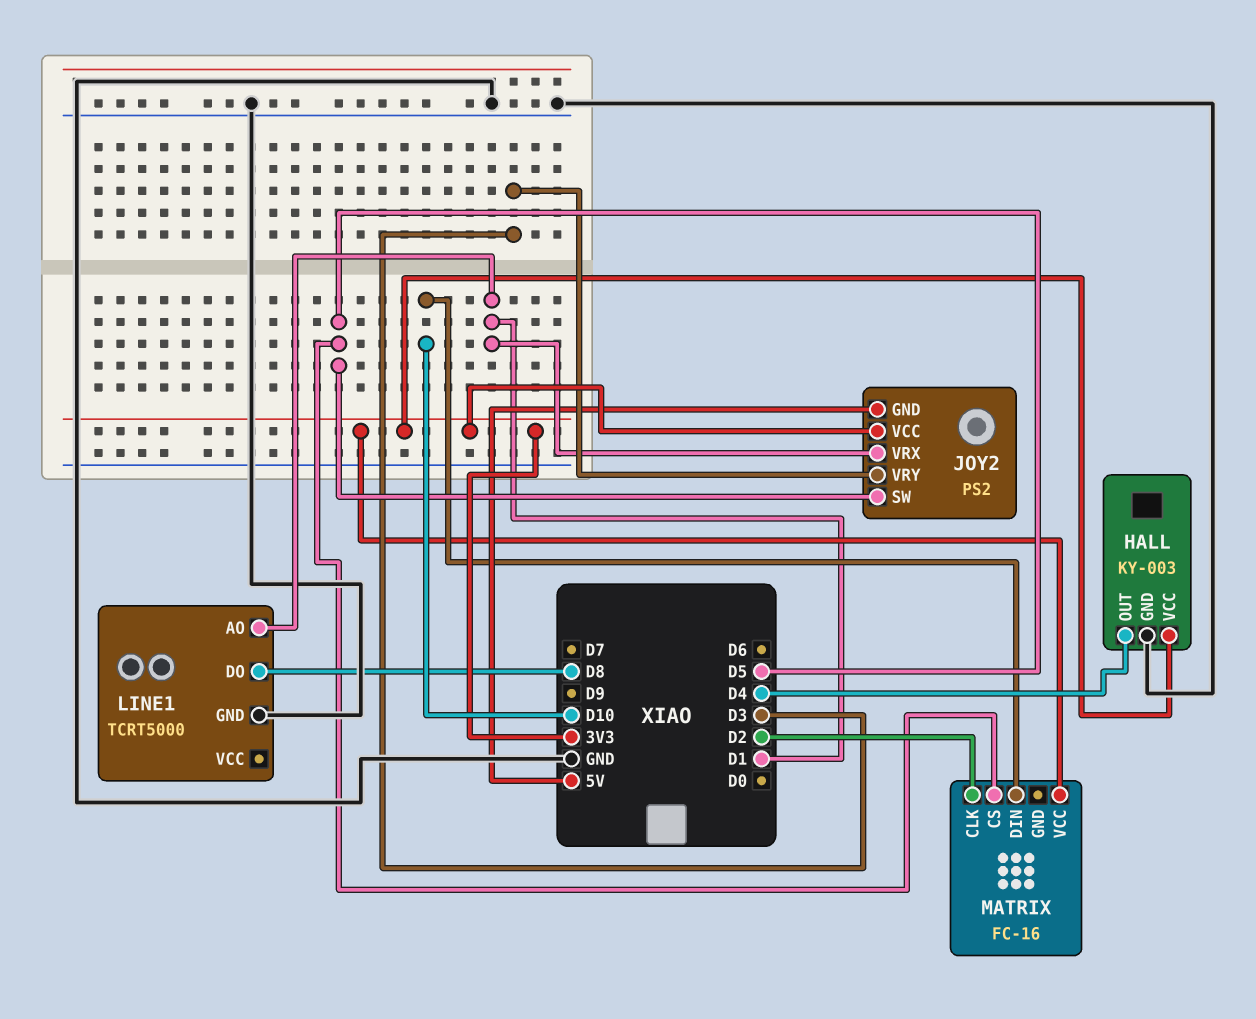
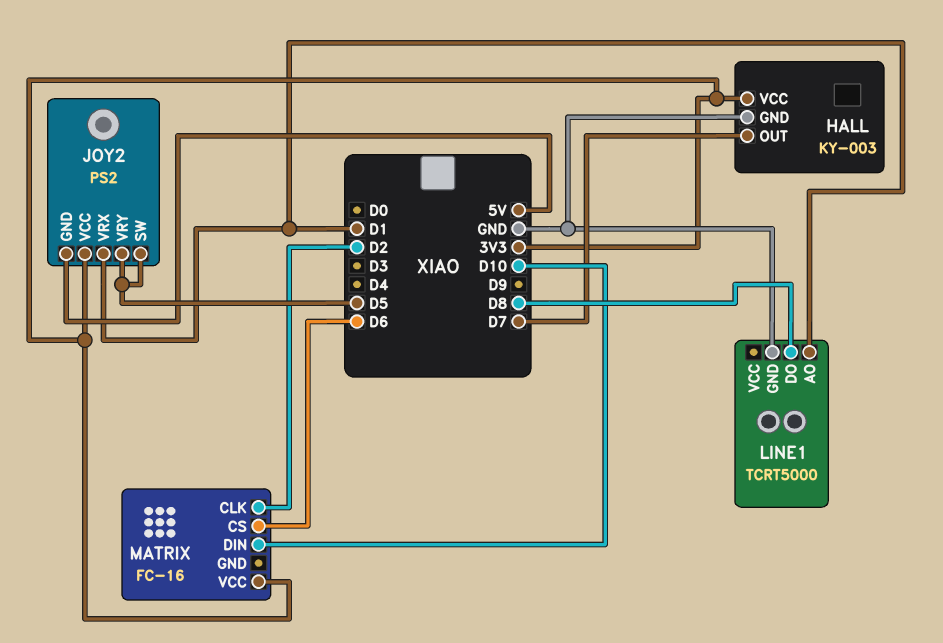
HALL pin OUT: D4 -> D7
JOY2 pin VRY: D3 -> D5
MATRIX pin CS: D5 -> D6

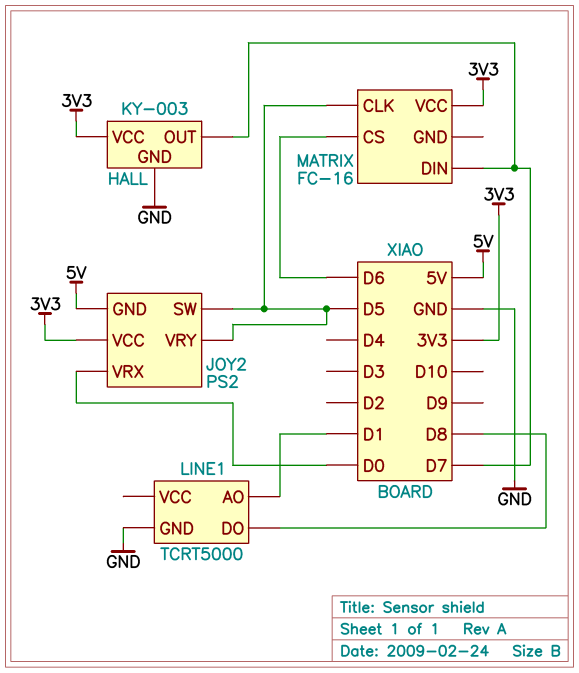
JOY2 pin VRX: D1 -> D0
MATRIX pin CLK: D2 -> D5
MATRIX pin DIN: D10 -> D7

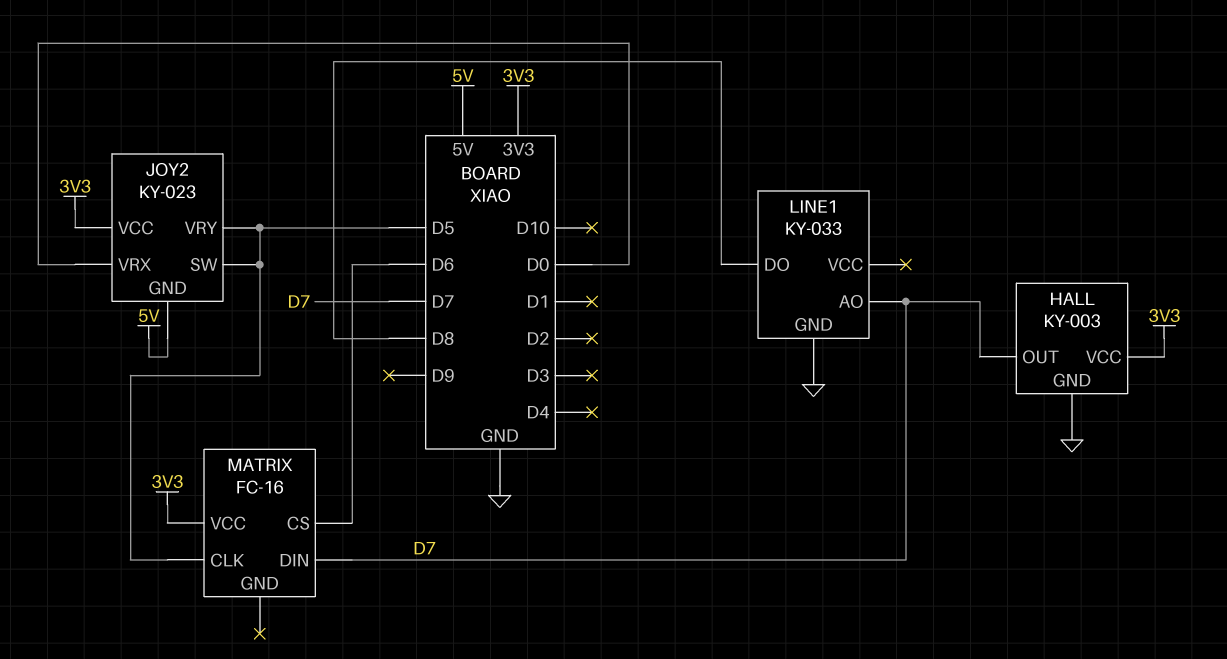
JOY2: PS2 -> KY-023
LINE1: TCRT5000 -> KY-033
LINE1 pin AO: D1 -> D7

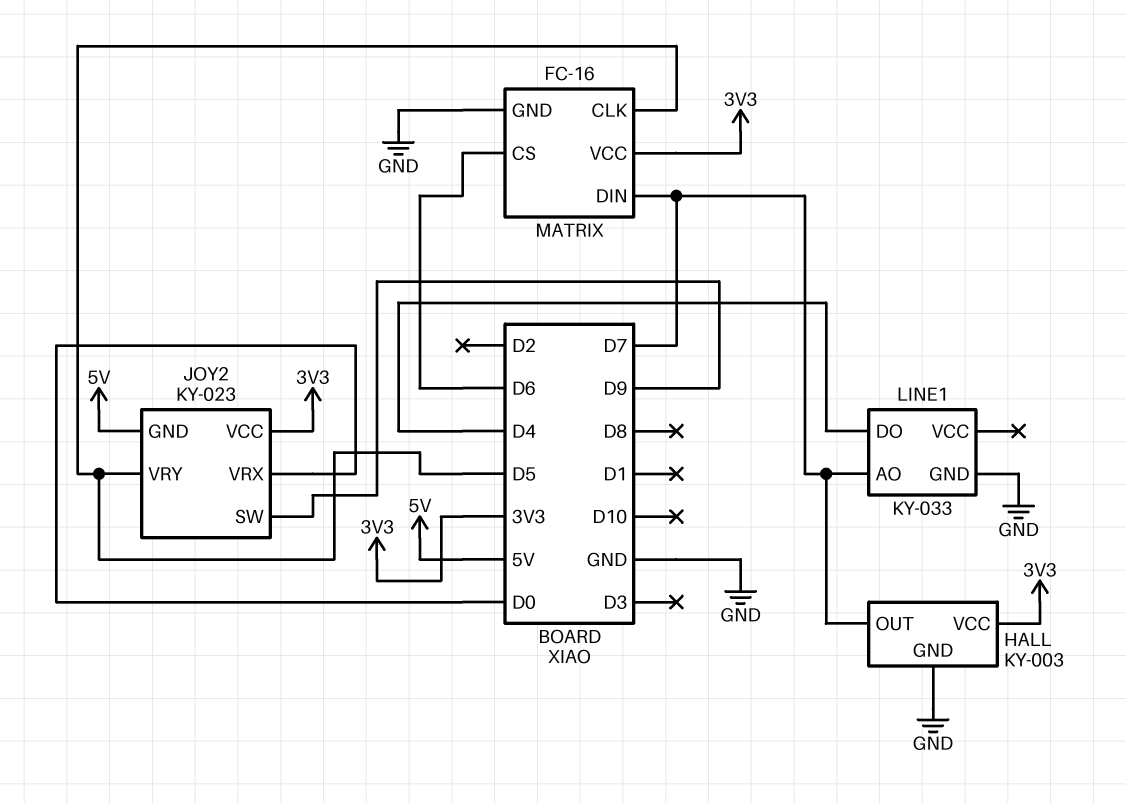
JOY2 pin SW: D5 -> D9
LINE1 pin DO: D8 -> D4
MATRIX pin GND: none -> GND

